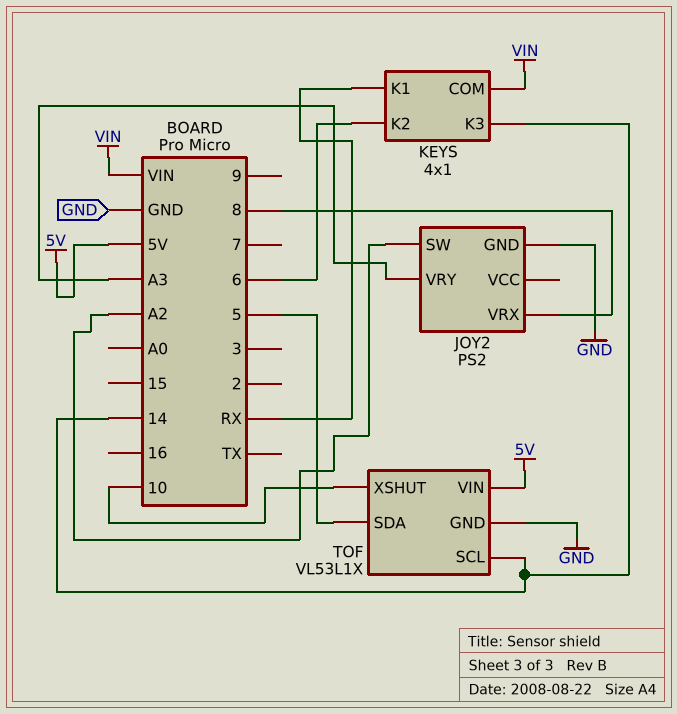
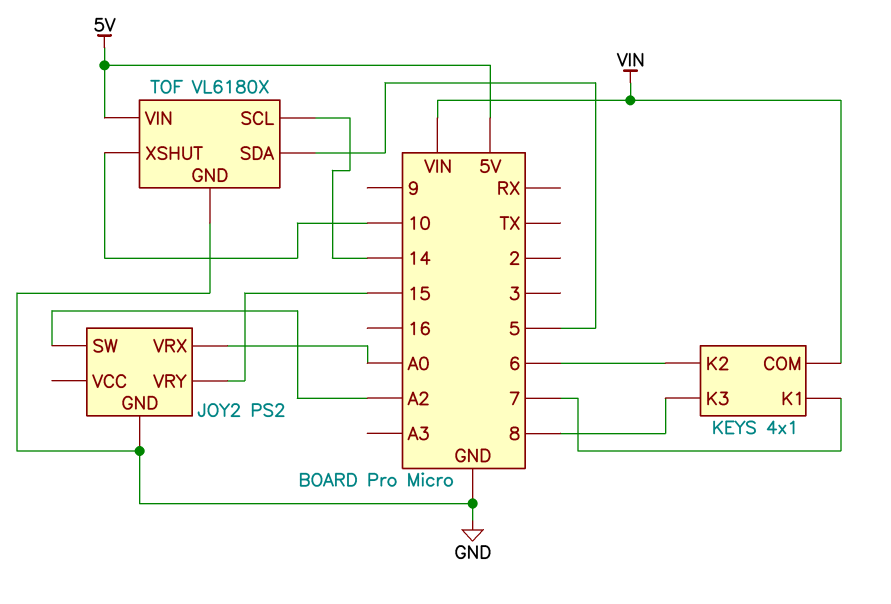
JOY2 pin VRX: 8 -> A0
JOY2 pin VRY: A3 -> 15
KEYS pin K1: RX -> 7
KEYS pin K3: 14 -> 8
TOF: VL53L1X -> VL6180X

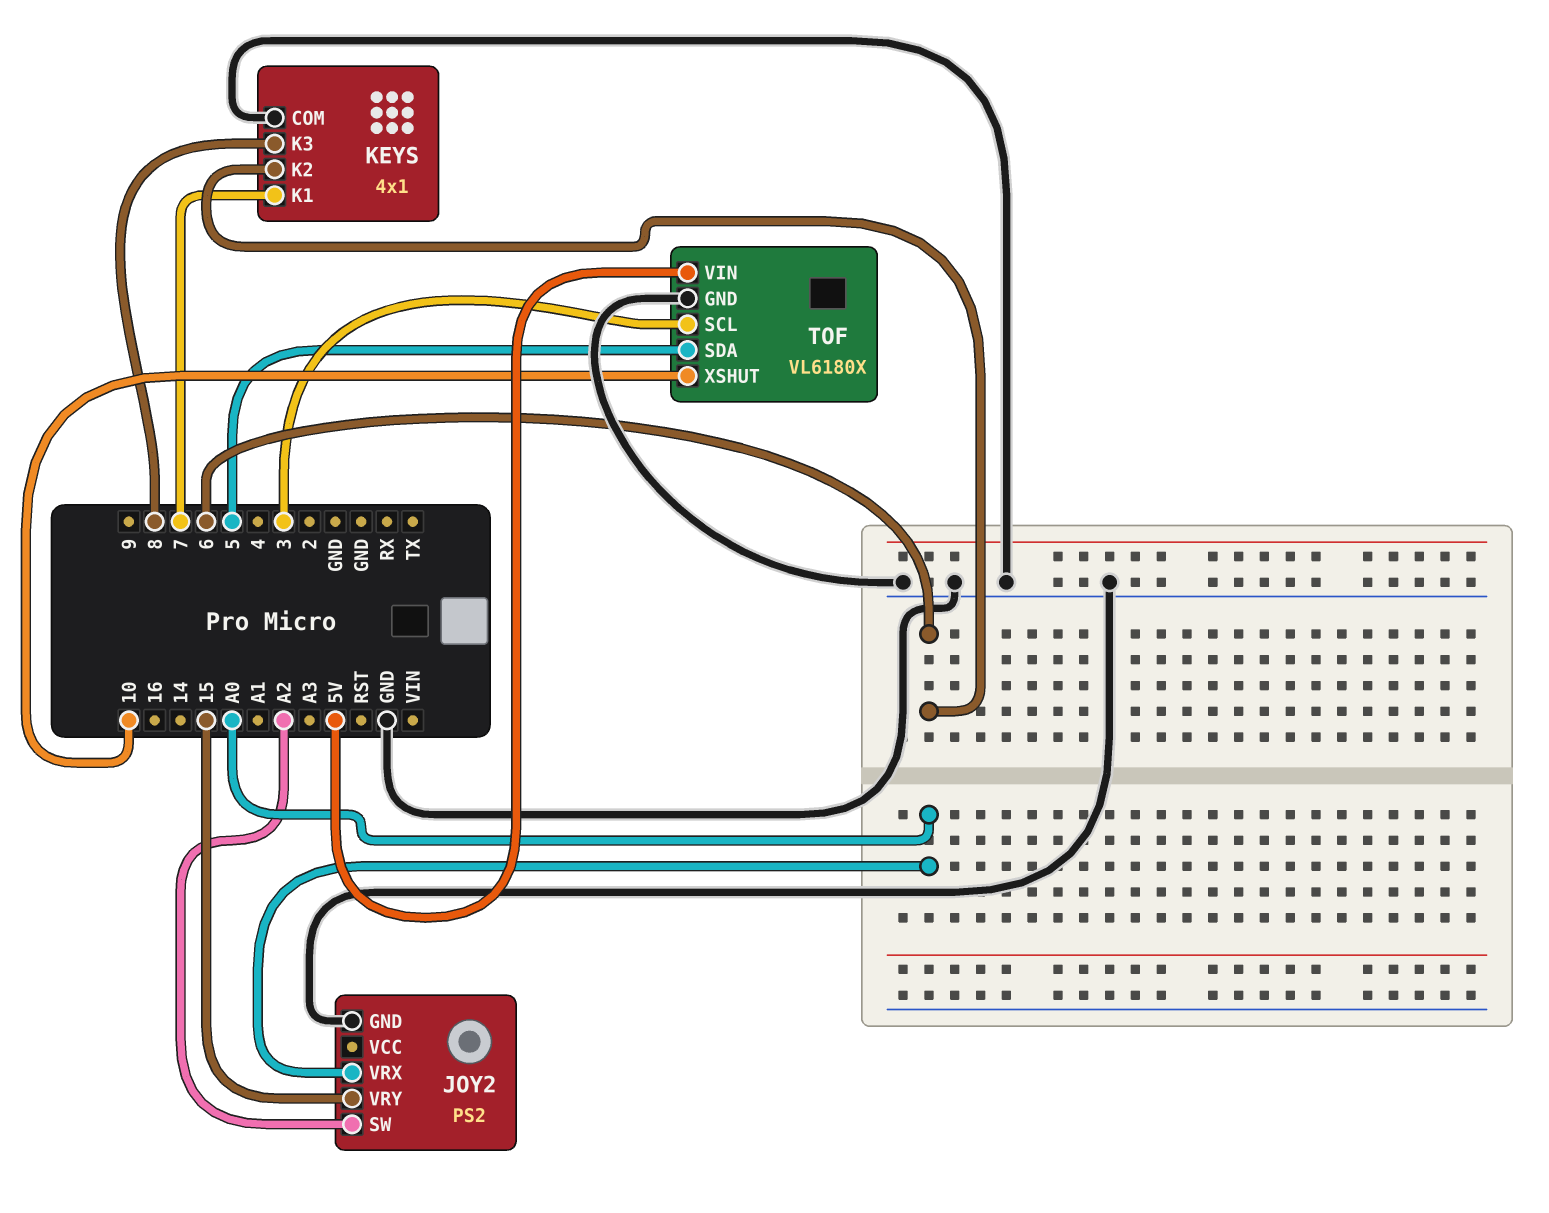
KEYS pin COM: VIN -> GND
TOF pin SCL: 14 -> 3

